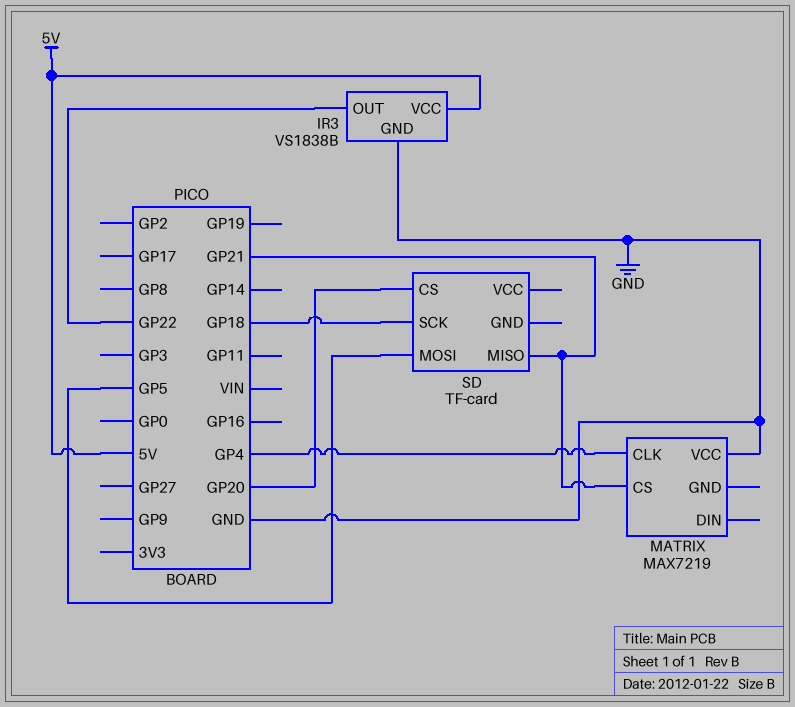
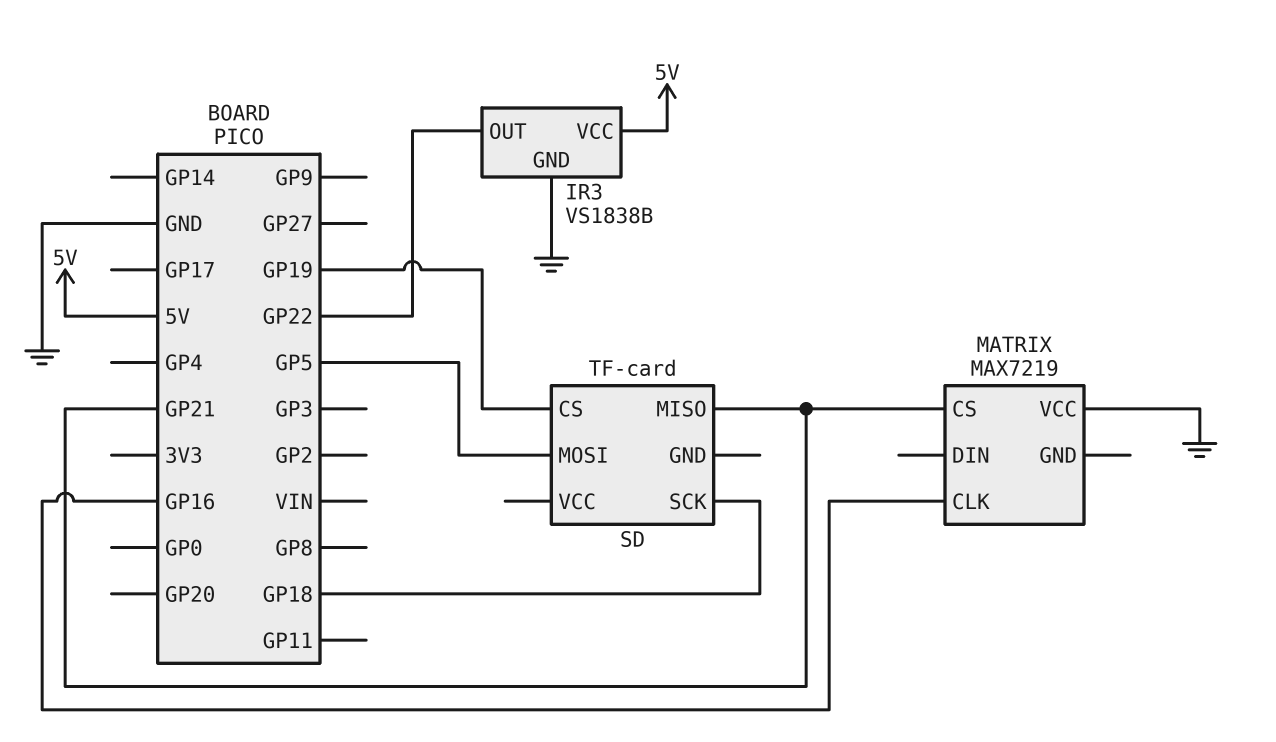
MATRIX pin CLK: GP4 -> GP16
SD pin CS: GP20 -> GP19

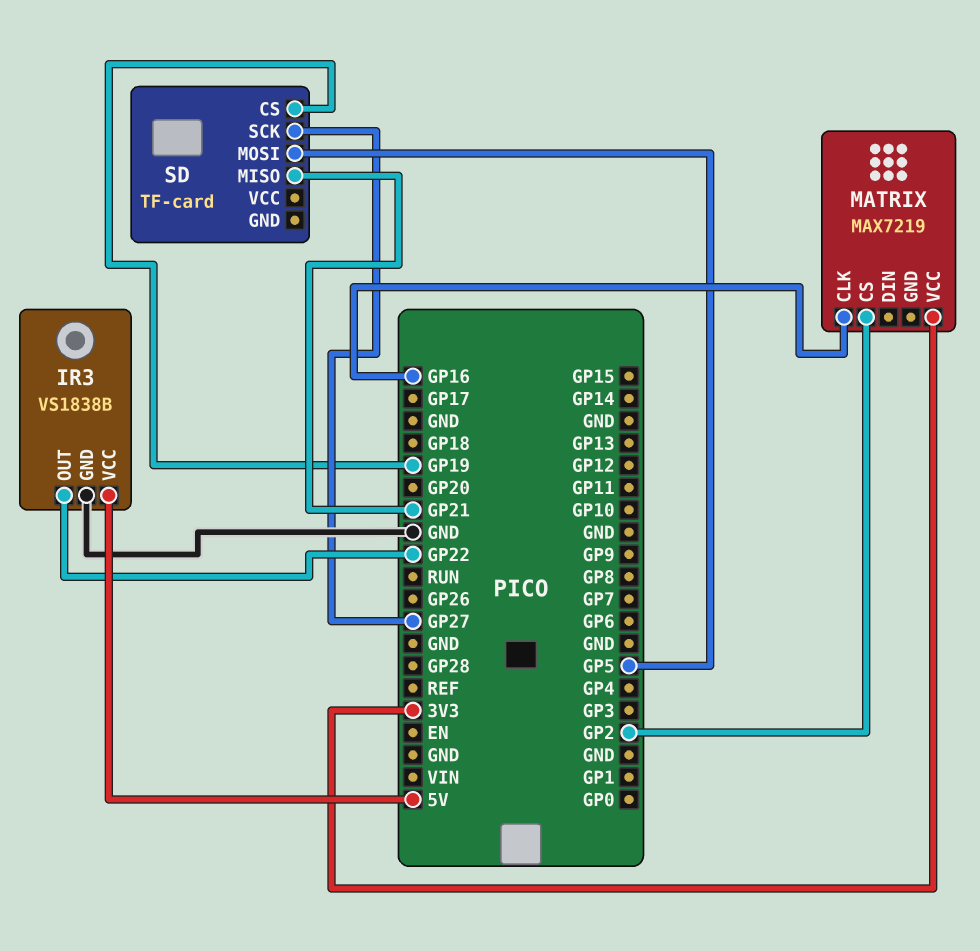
MATRIX pin CS: GP21 -> GP2
MATRIX pin VCC: GND -> 3V3
SD pin SCK: GP18 -> GP27

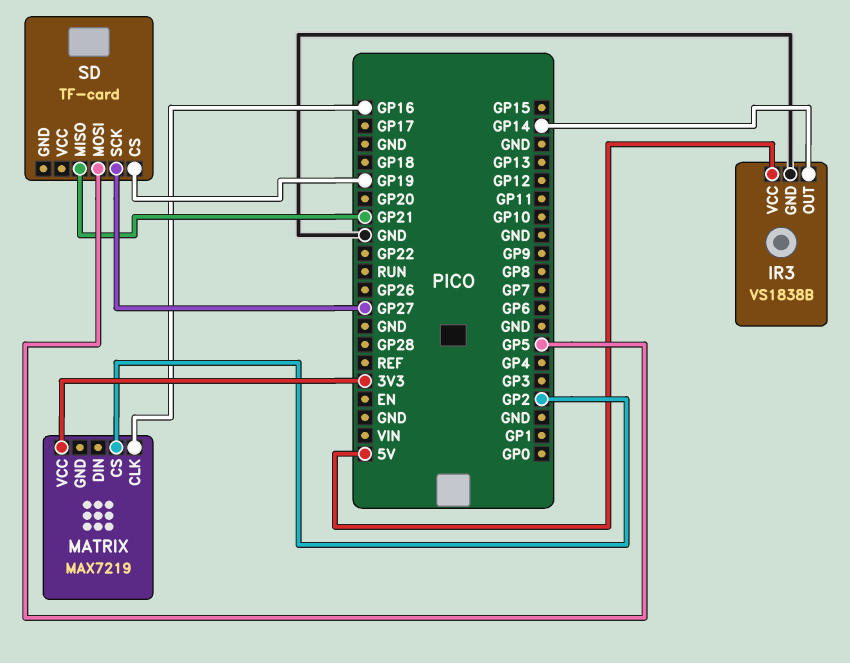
IR3 pin OUT: GP22 -> GP14

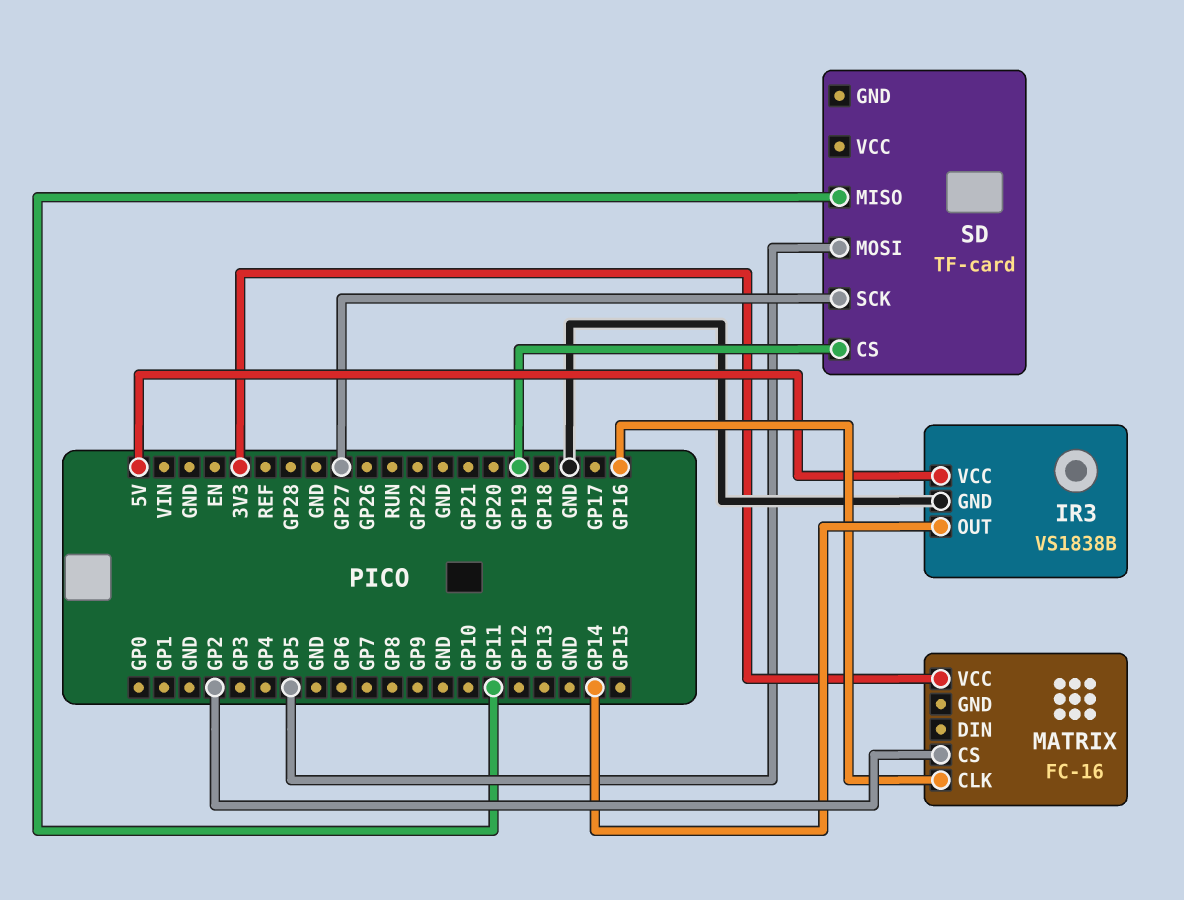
MATRIX: MAX7219 -> FC-16
SD pin MISO: GP21 -> GP11

